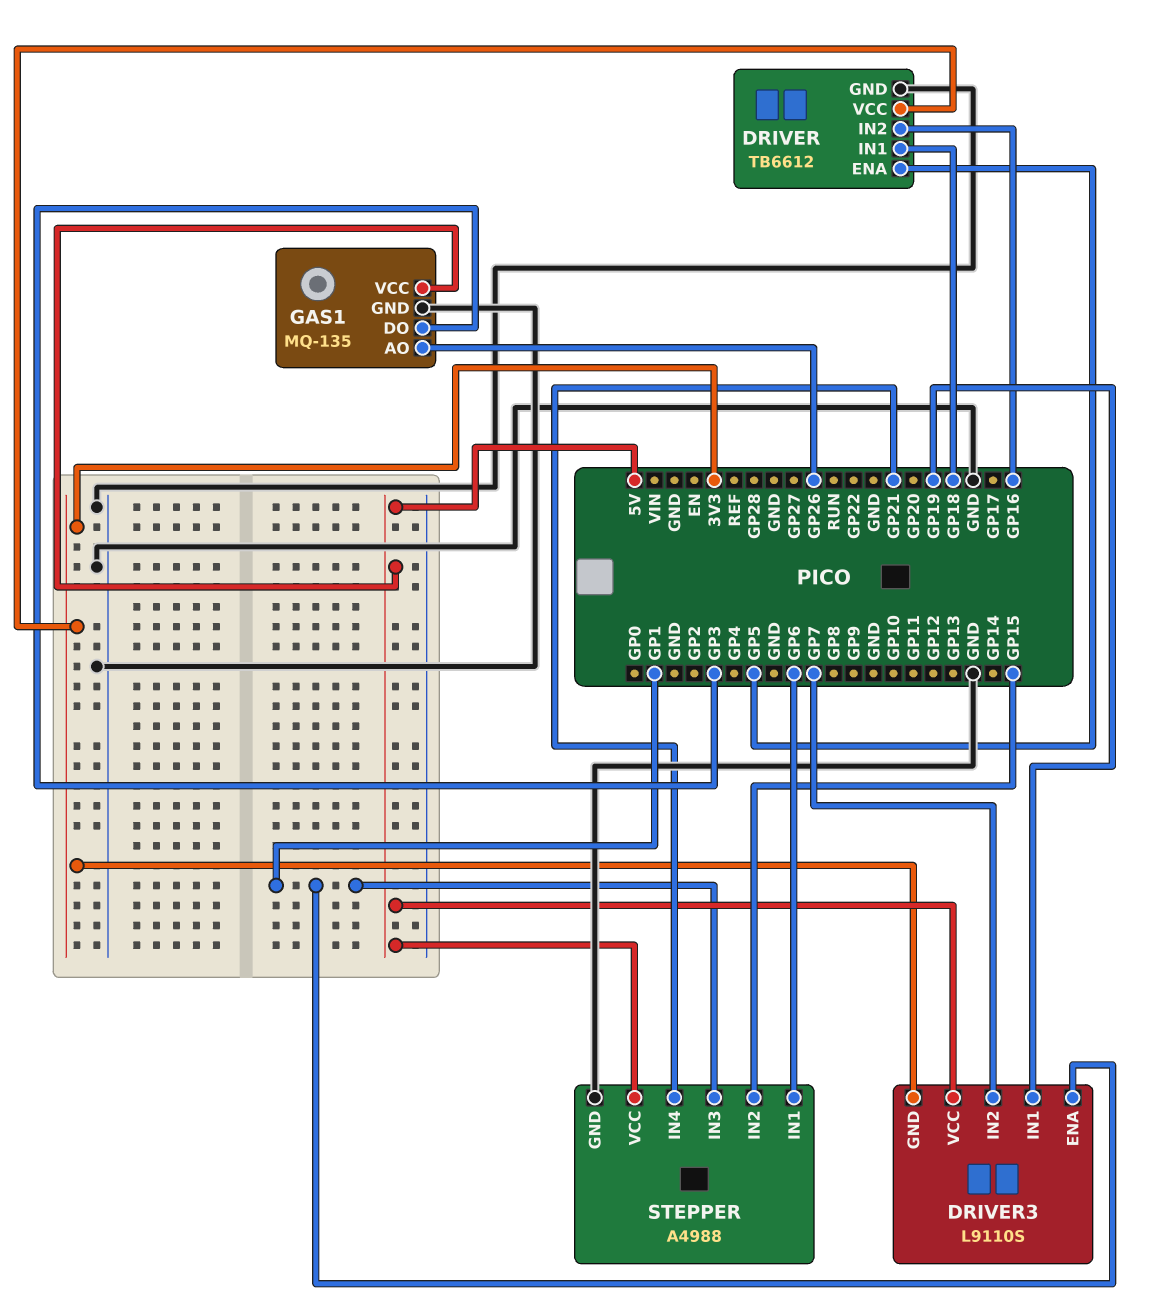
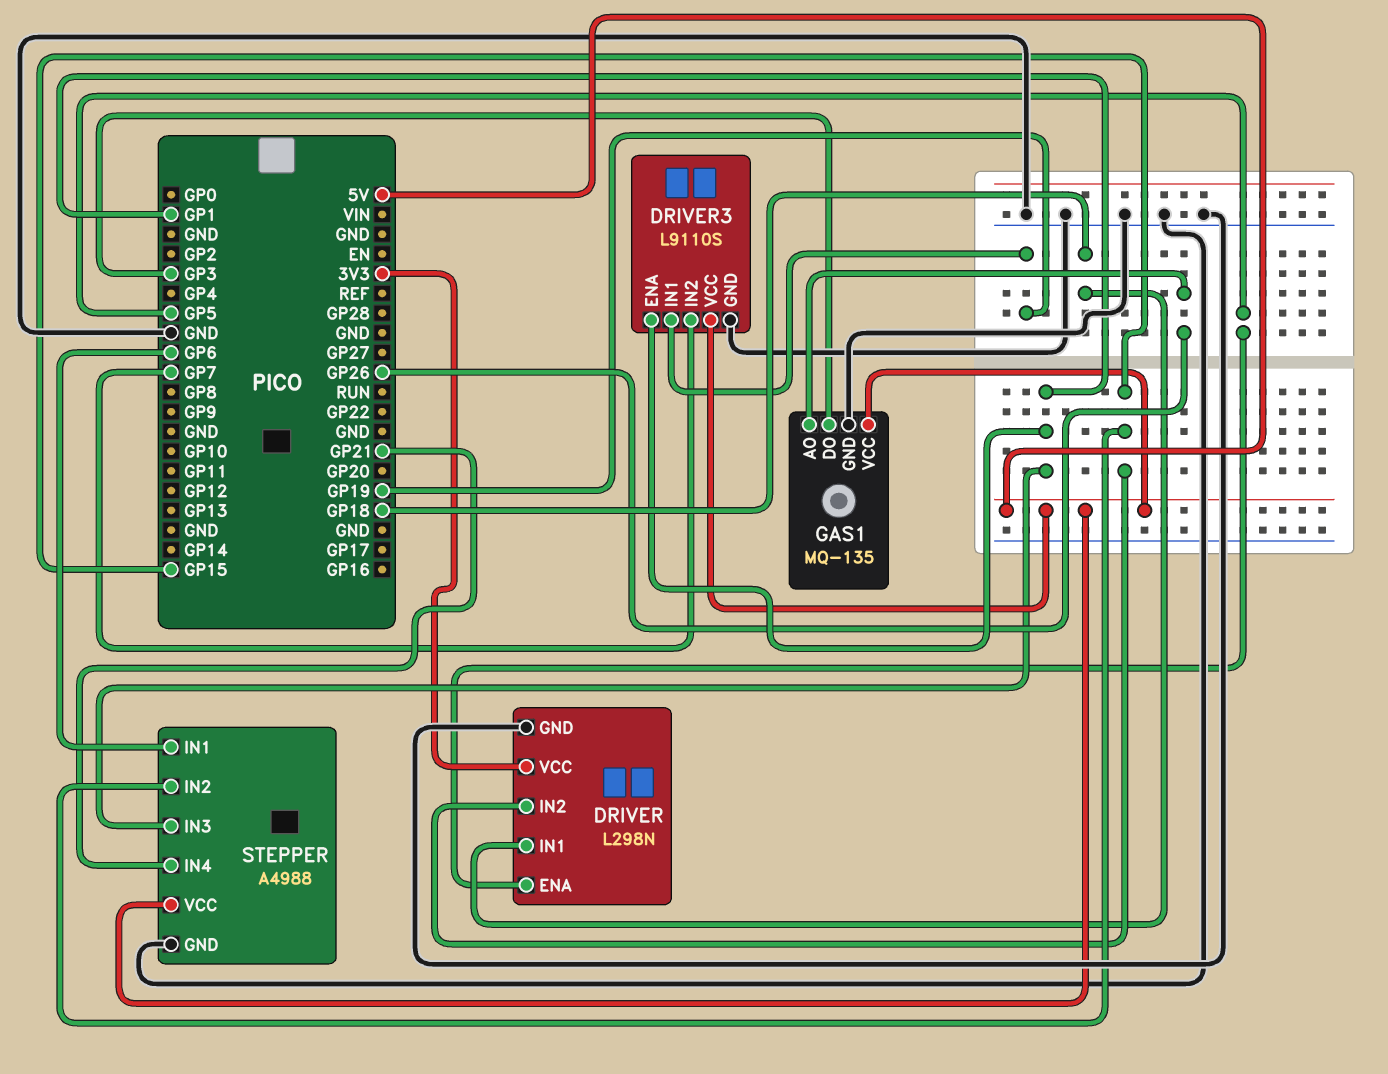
DRIVER: TB6612 -> L298N
DRIVER pin IN2: GP16 -> GP15
DRIVER3 pin GND: 3V3 -> GND

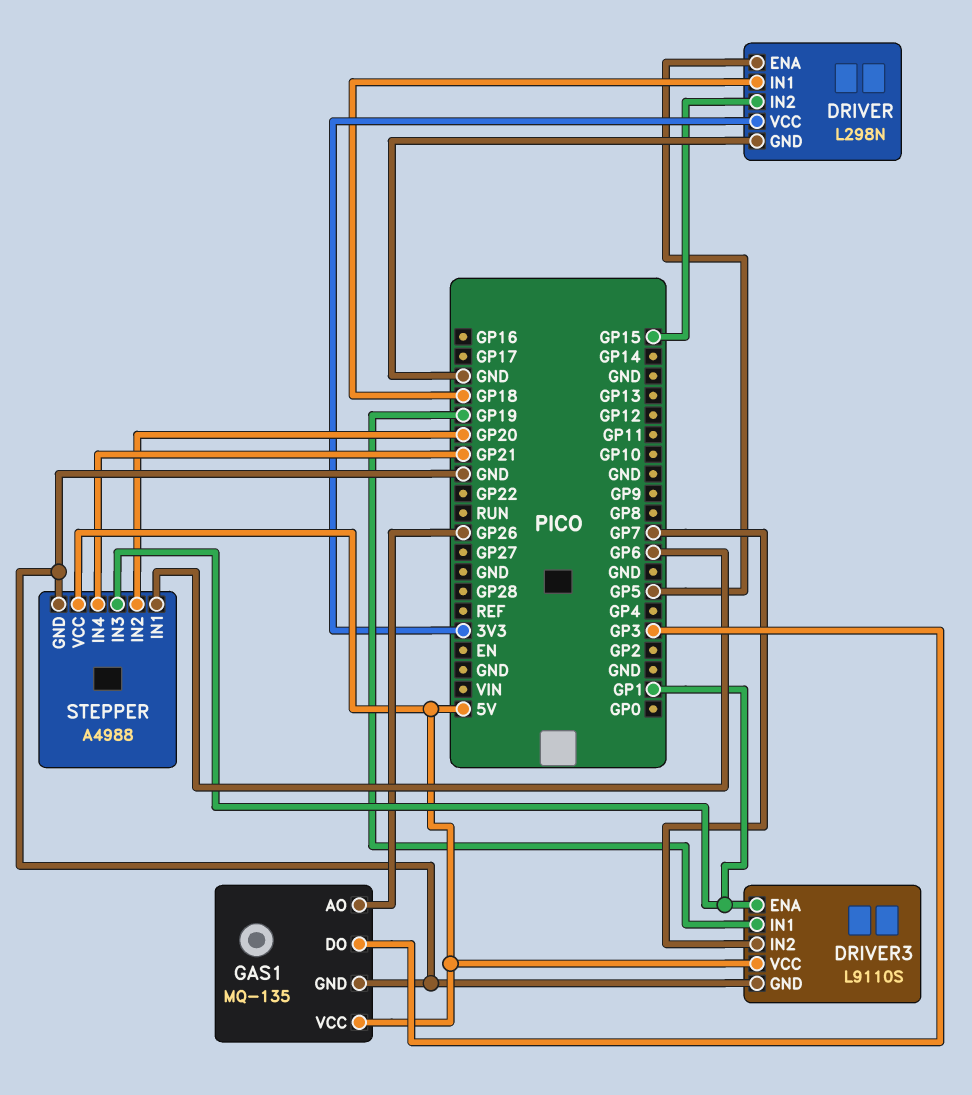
STEPPER pin IN2: GP15 -> GP20

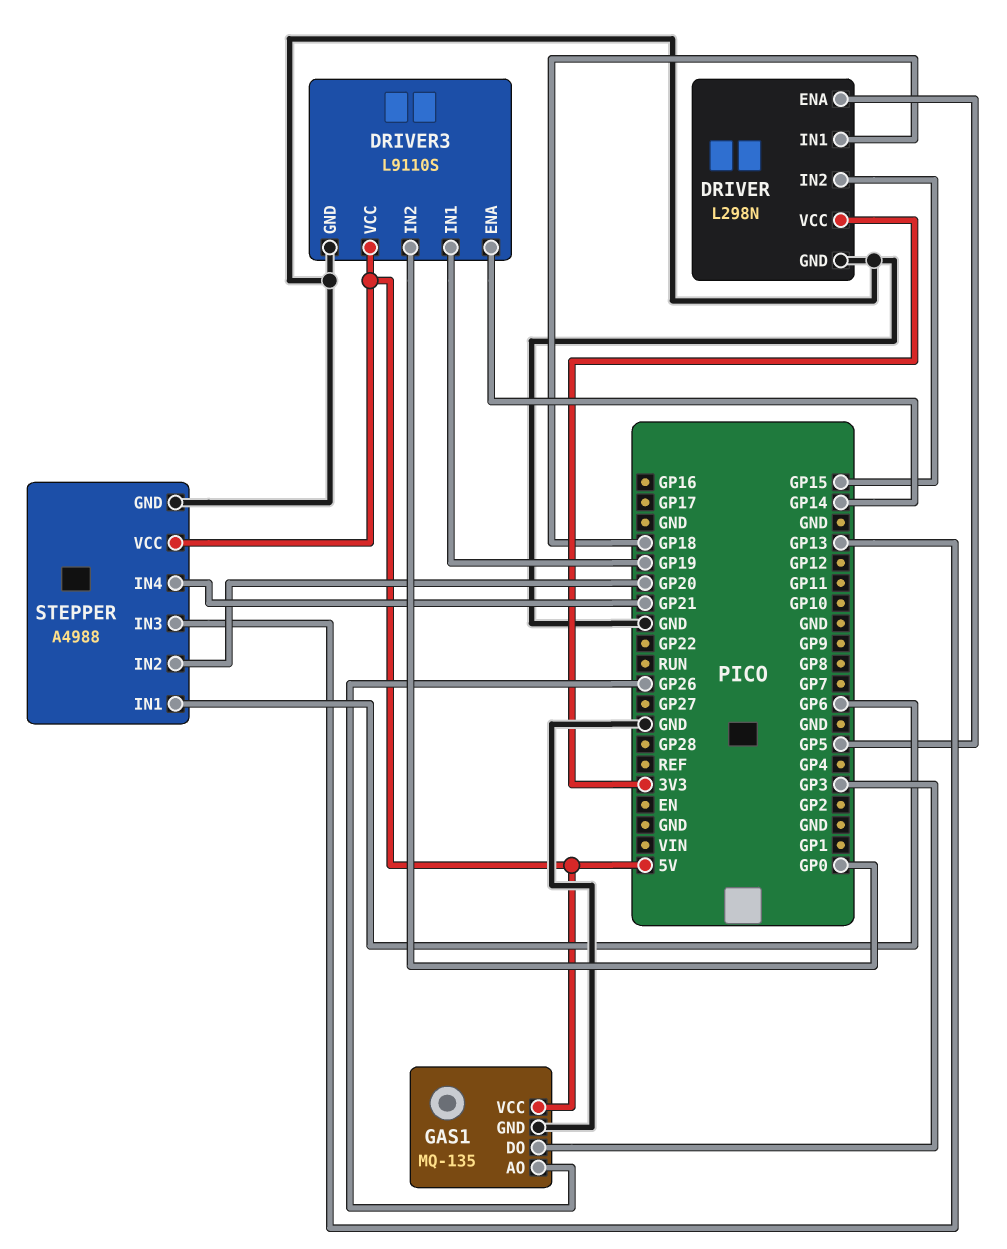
DRIVER3 pin ENA: GP1 -> GP14
DRIVER3 pin IN2: GP7 -> GP0
STEPPER pin IN3: GP1 -> GP13

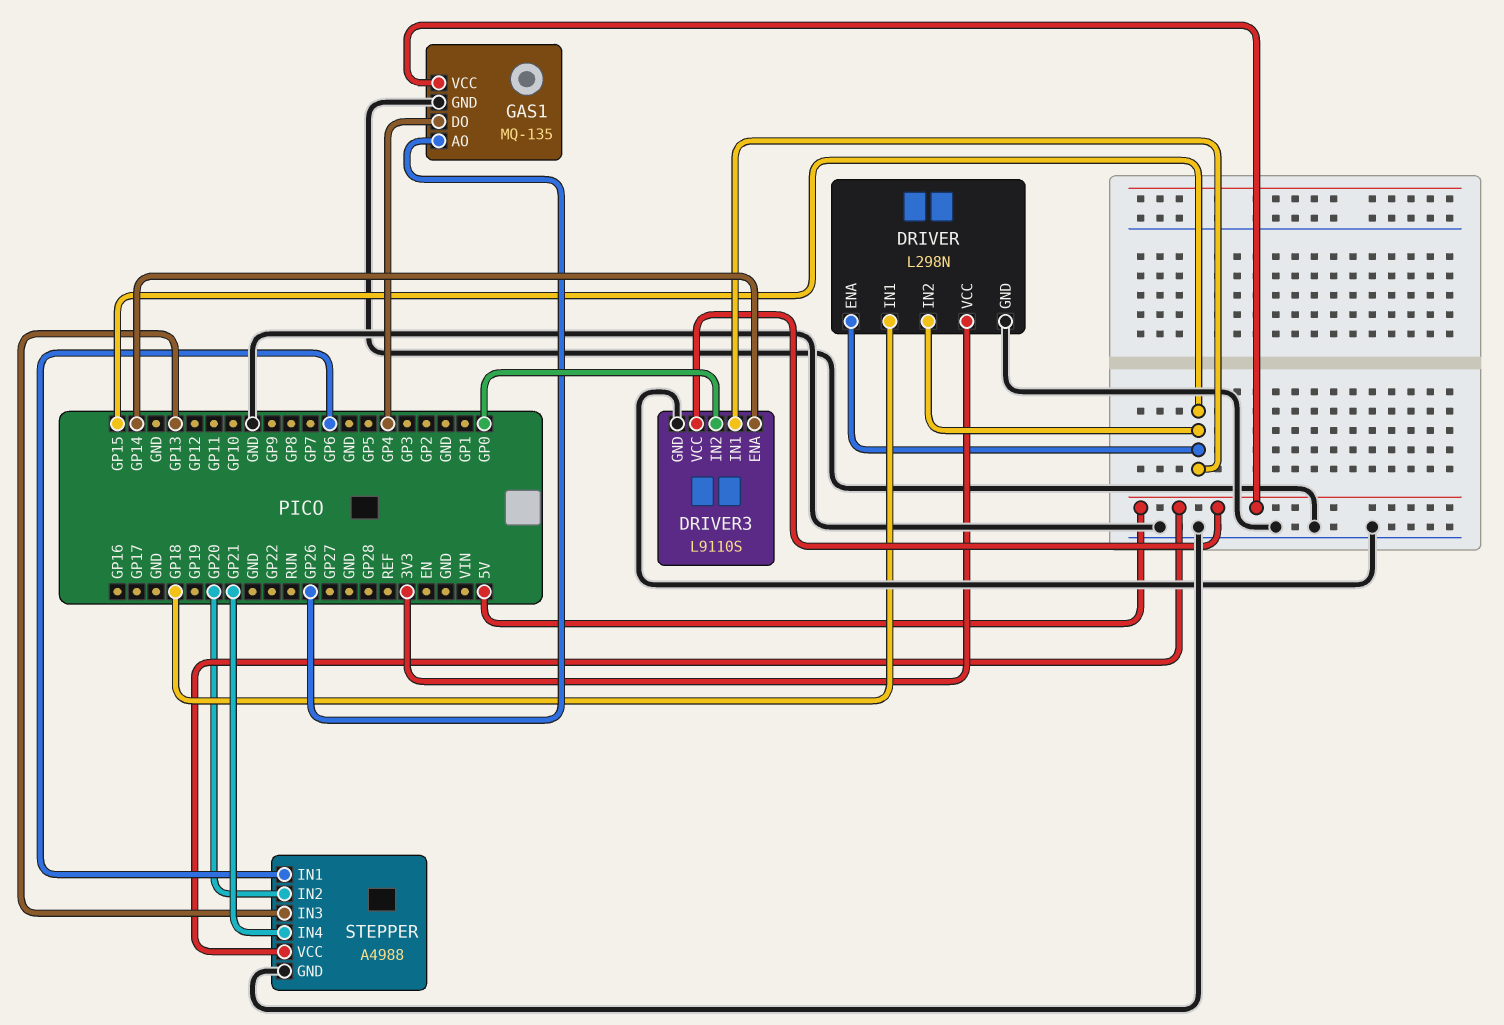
DRIVER pin ENA: GP5 -> GP15
DRIVER3 pin IN1: GP19 -> GP15
GAS1 pin DO: GP3 -> GP4

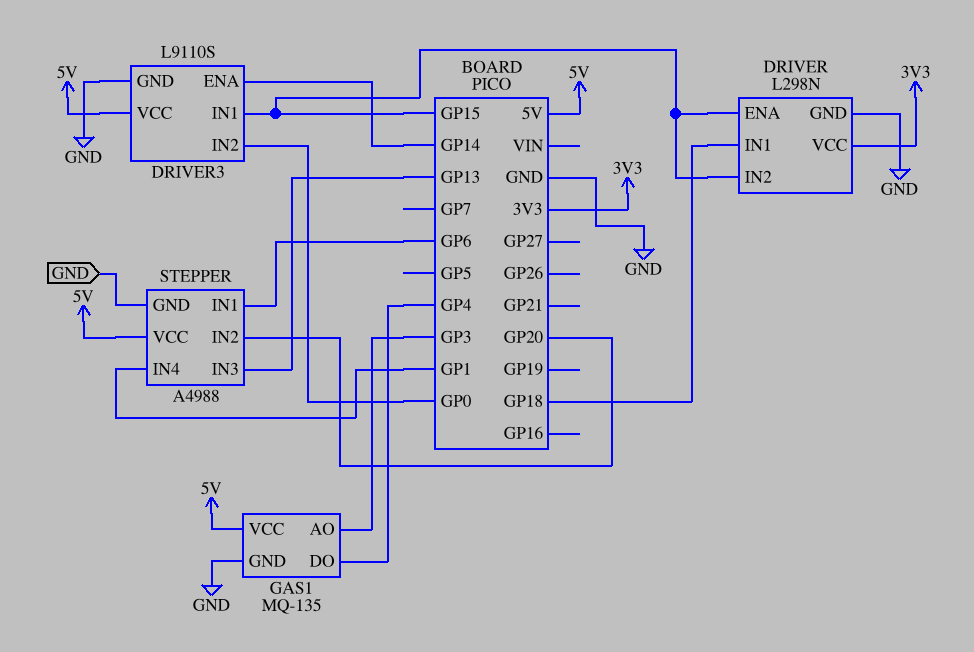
GAS1 pin AO: GP26 -> GP3
STEPPER pin IN4: GP21 -> GP1

